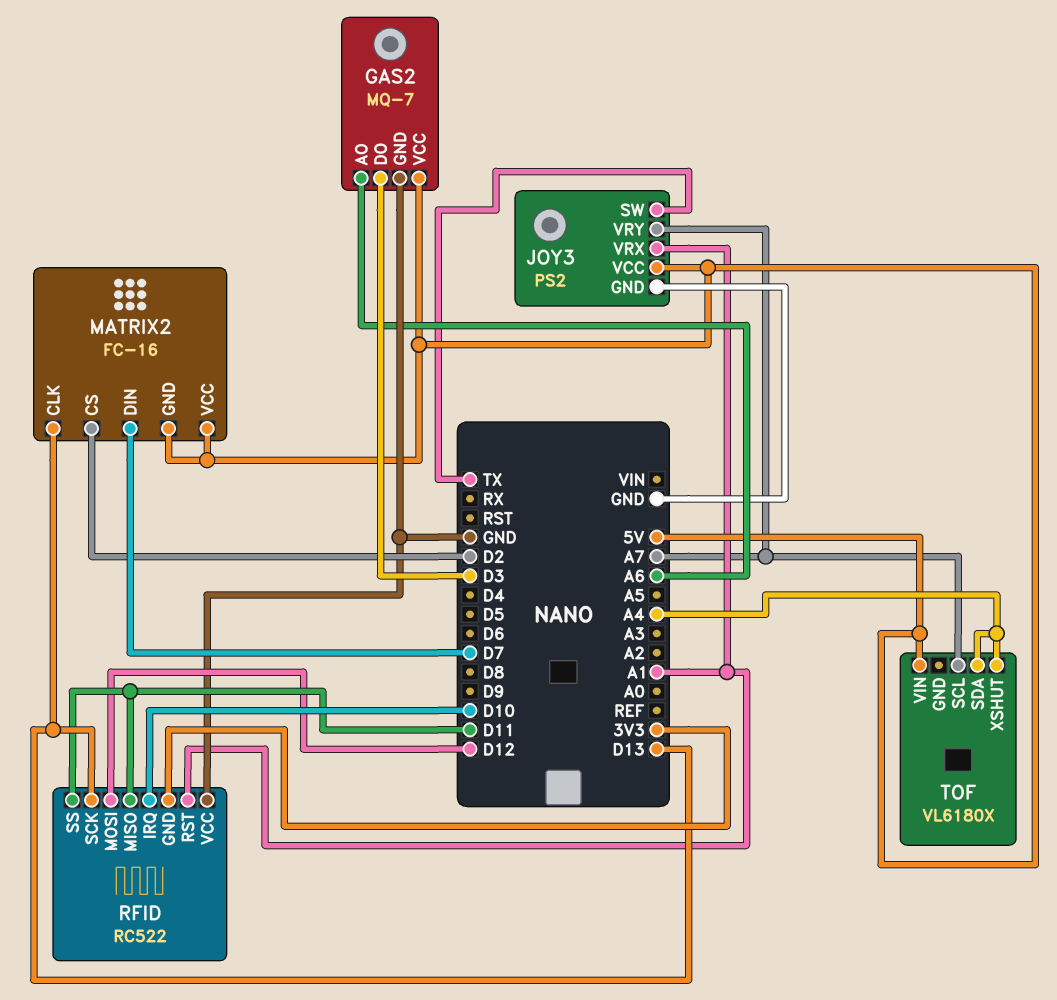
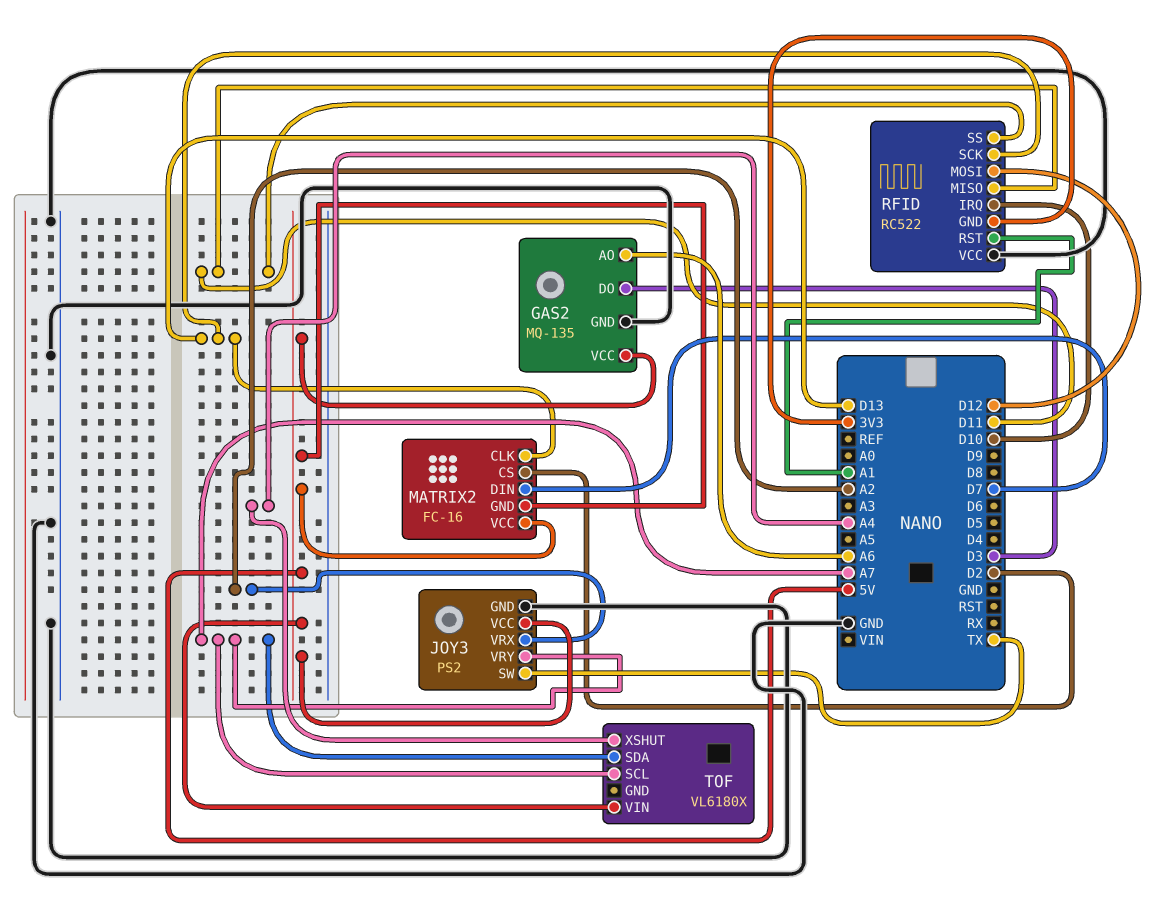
GAS2: MQ-7 -> MQ-135
JOY3 pin VRX: A1 -> A2
TOF pin SDA: A4 -> A7

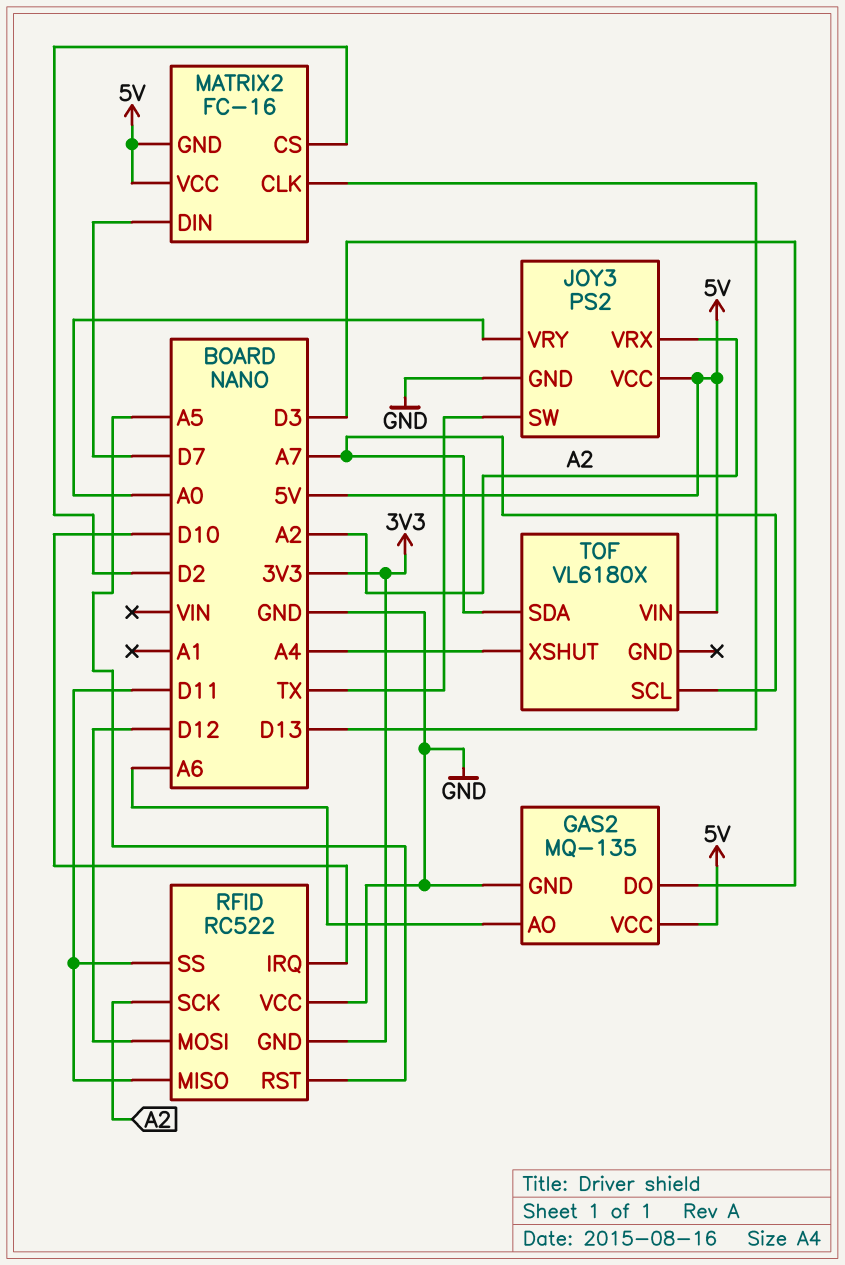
JOY3 pin VRY: A7 -> A0
RFID pin RST: A1 -> A5
RFID pin SCK: D13 -> A2

